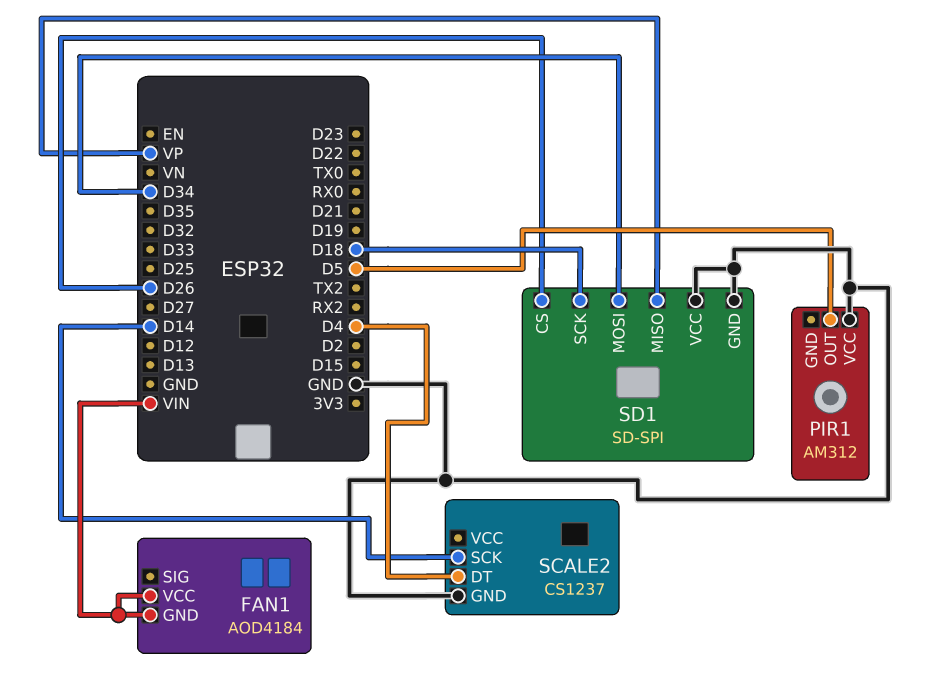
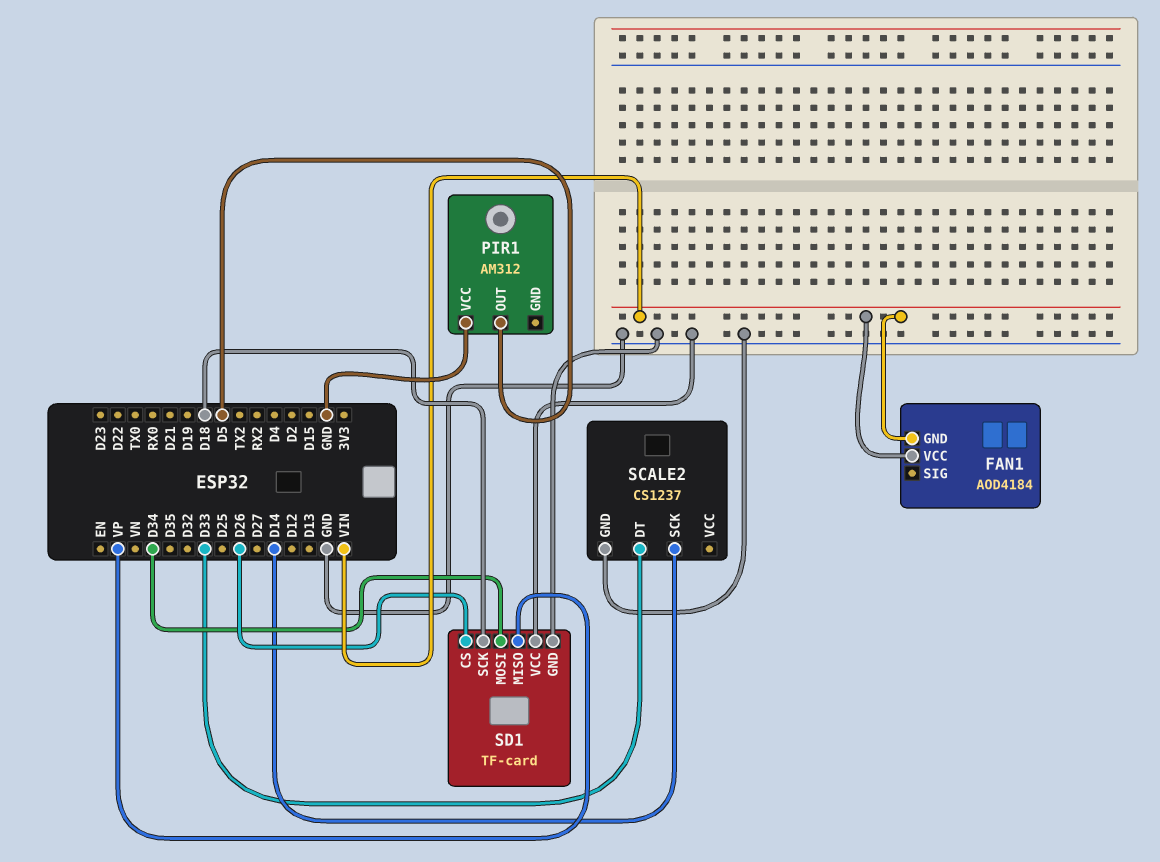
SCALE2 pin DT: D4 -> D33
SD1: SD-SPI -> TF-card

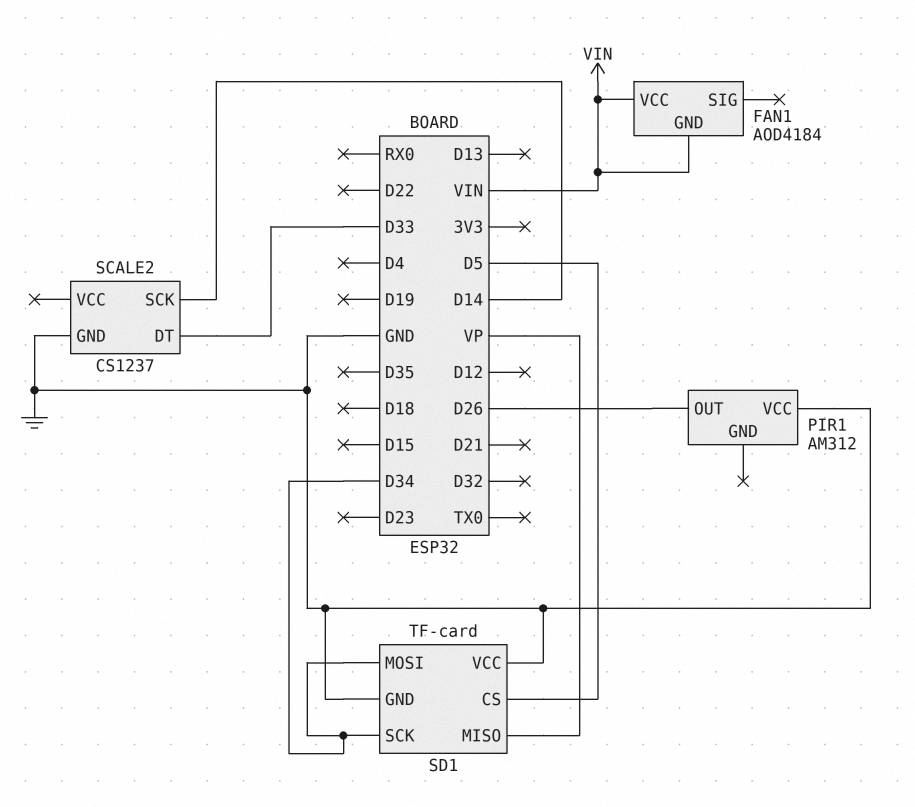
PIR1 pin OUT: D5 -> D26
SD1 pin CS: D26 -> D5
SD1 pin SCK: D18 -> D34

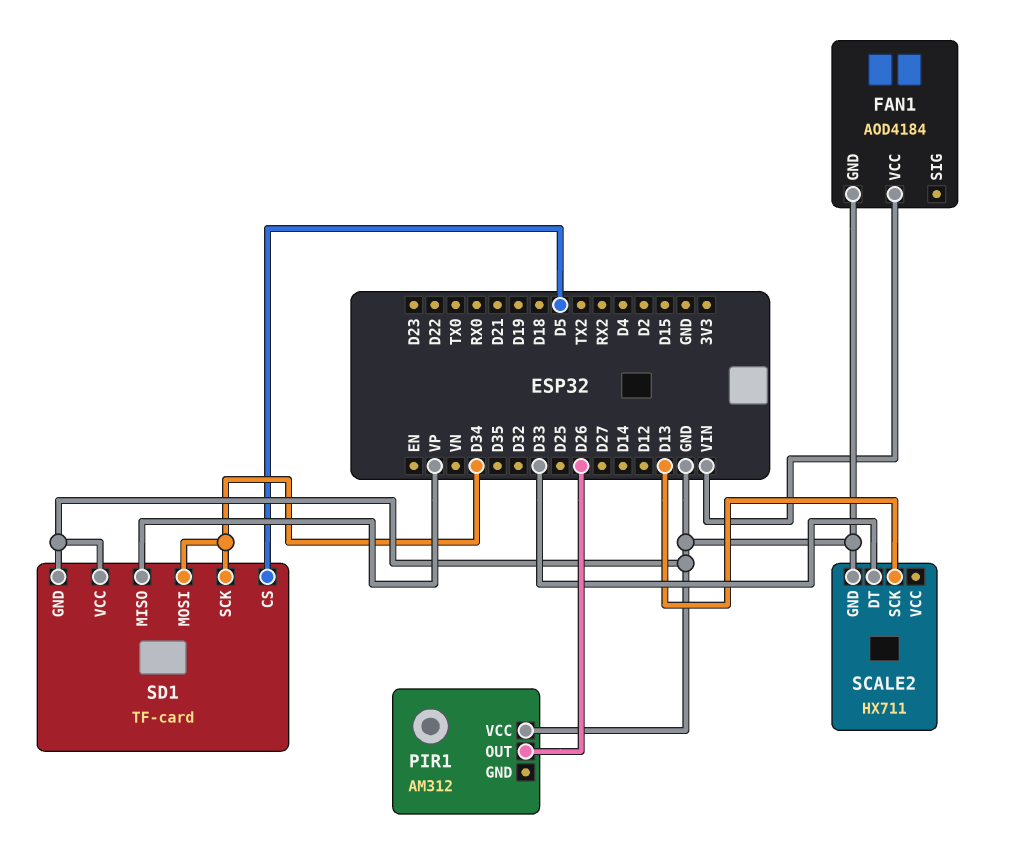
FAN1 pin GND: VIN -> GND
SCALE2: CS1237 -> HX711
SCALE2 pin SCK: D14 -> D13

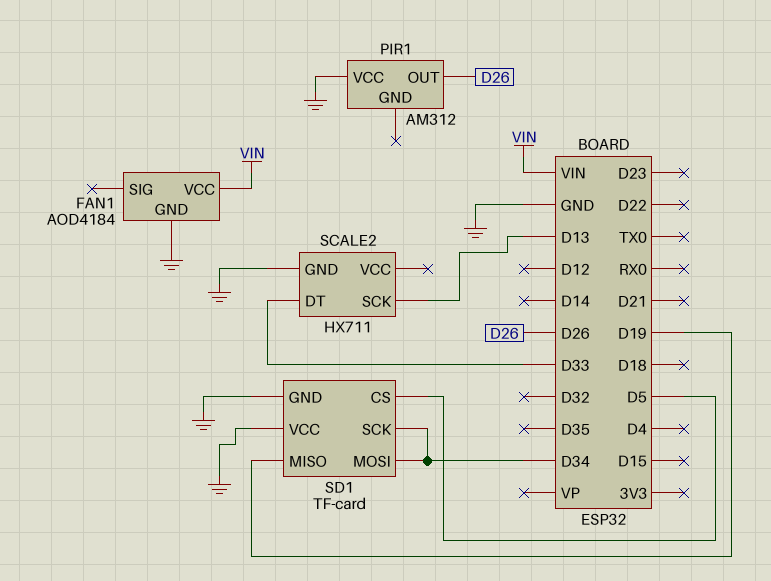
SD1 pin MISO: VP -> D19

